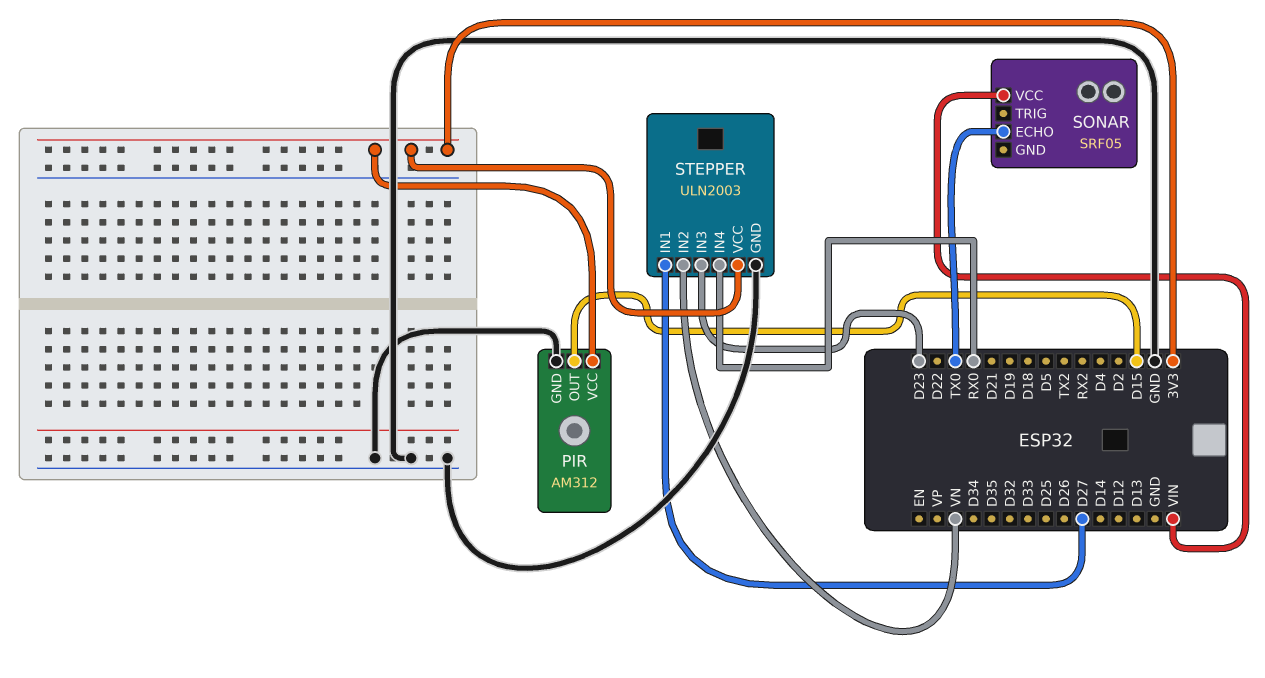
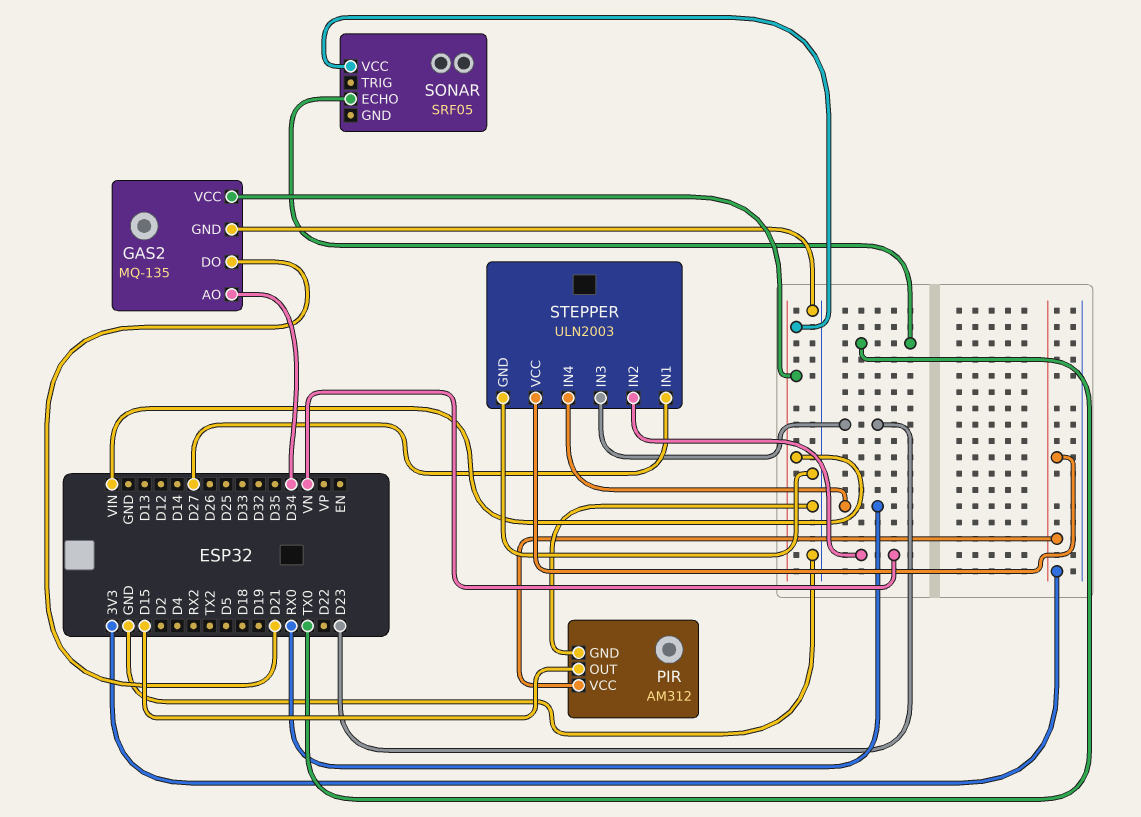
GAS2: none -> MQ-135
GAS2 pin AO: none -> D34
GAS2 pin DO: none -> D21
GAS2 pin GND: none -> GND
GAS2 pin VCC: none -> VIN

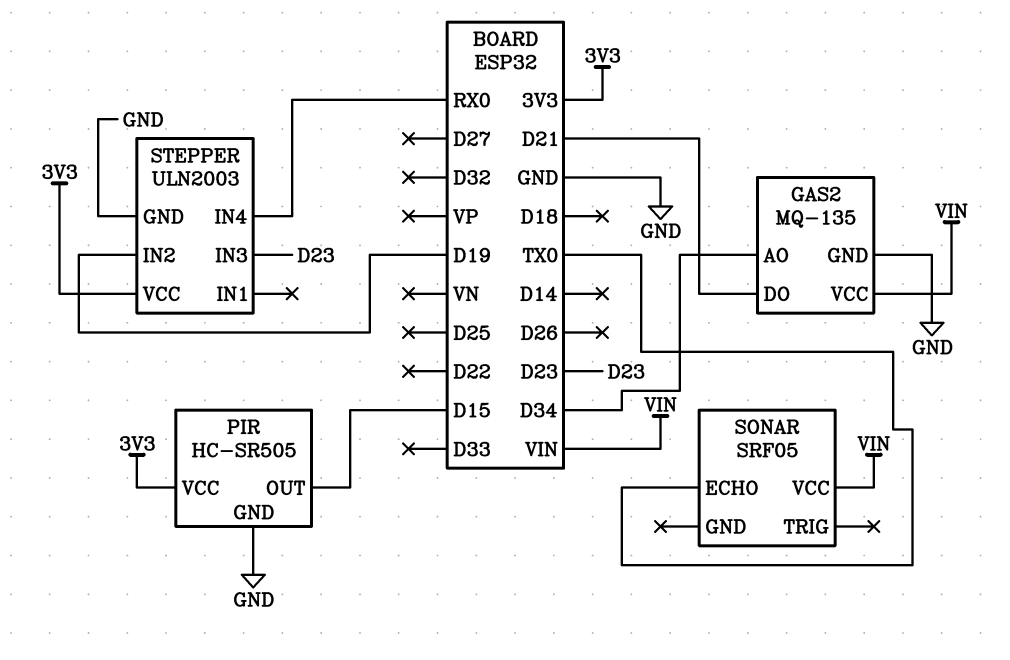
PIR: AM312 -> HC-SR505
STEPPER pin IN1: D27 -> none
STEPPER pin IN2: VN -> D19

